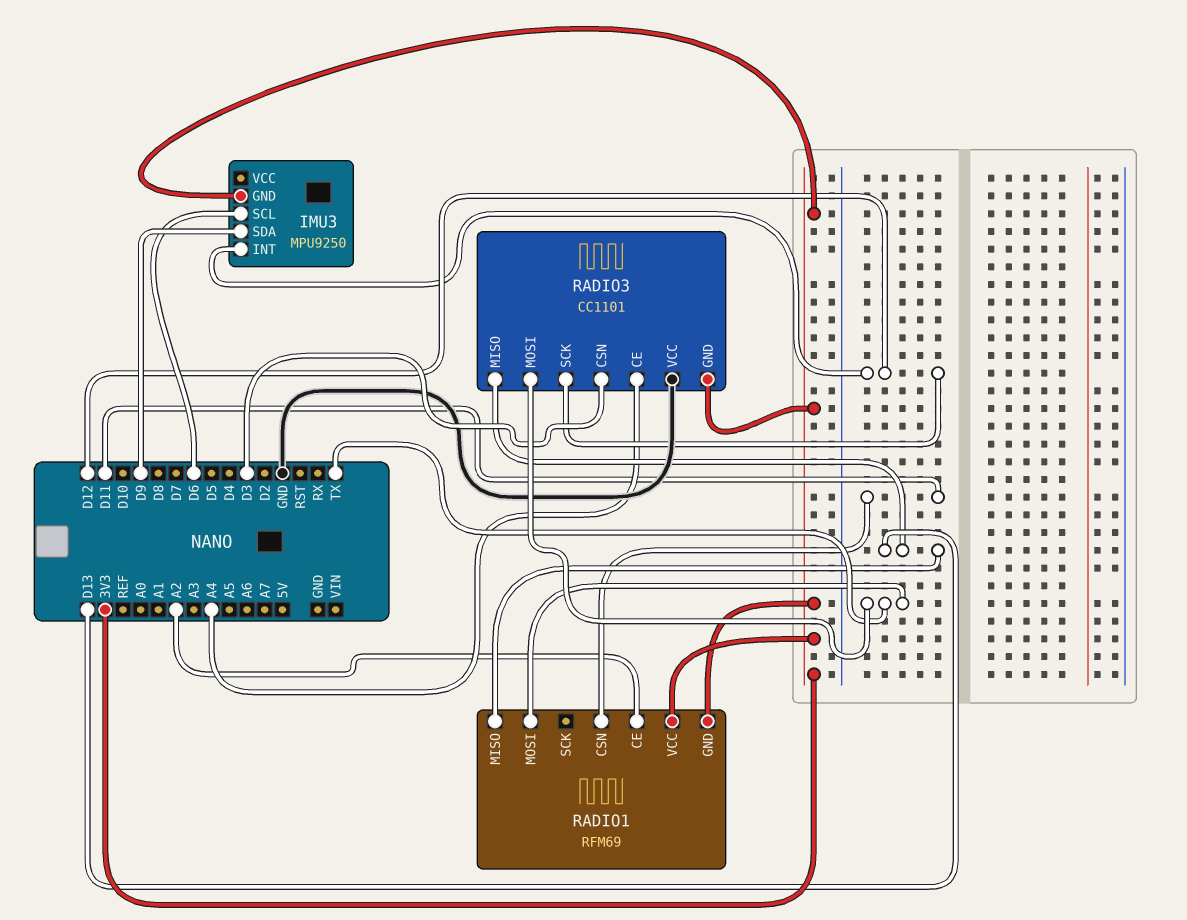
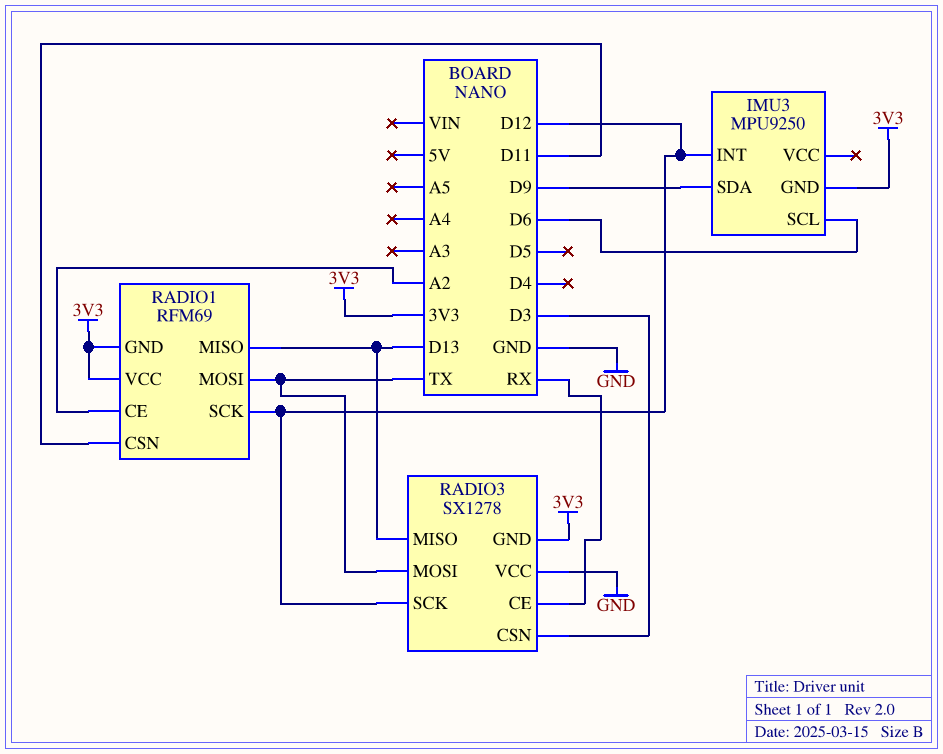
RADIO1 pin SCK: none -> D12
RADIO3: CC1101 -> SX1278
RADIO3 pin CE: A4 -> RX

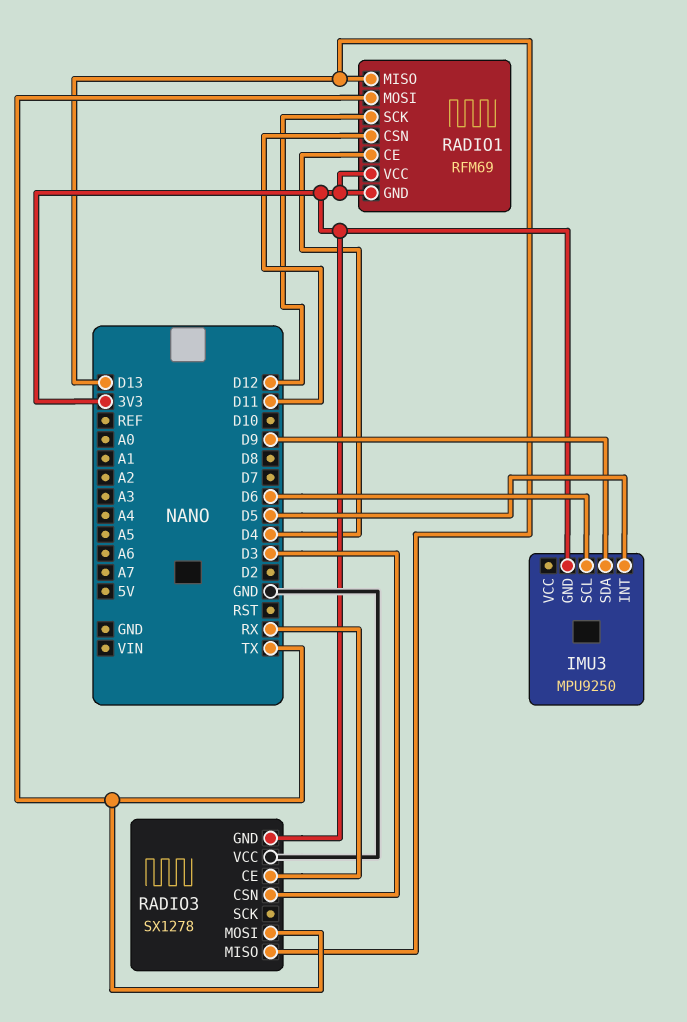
IMU3 pin INT: D12 -> D5
RADIO1 pin CE: A2 -> D4
RADIO3 pin SCK: D12 -> none

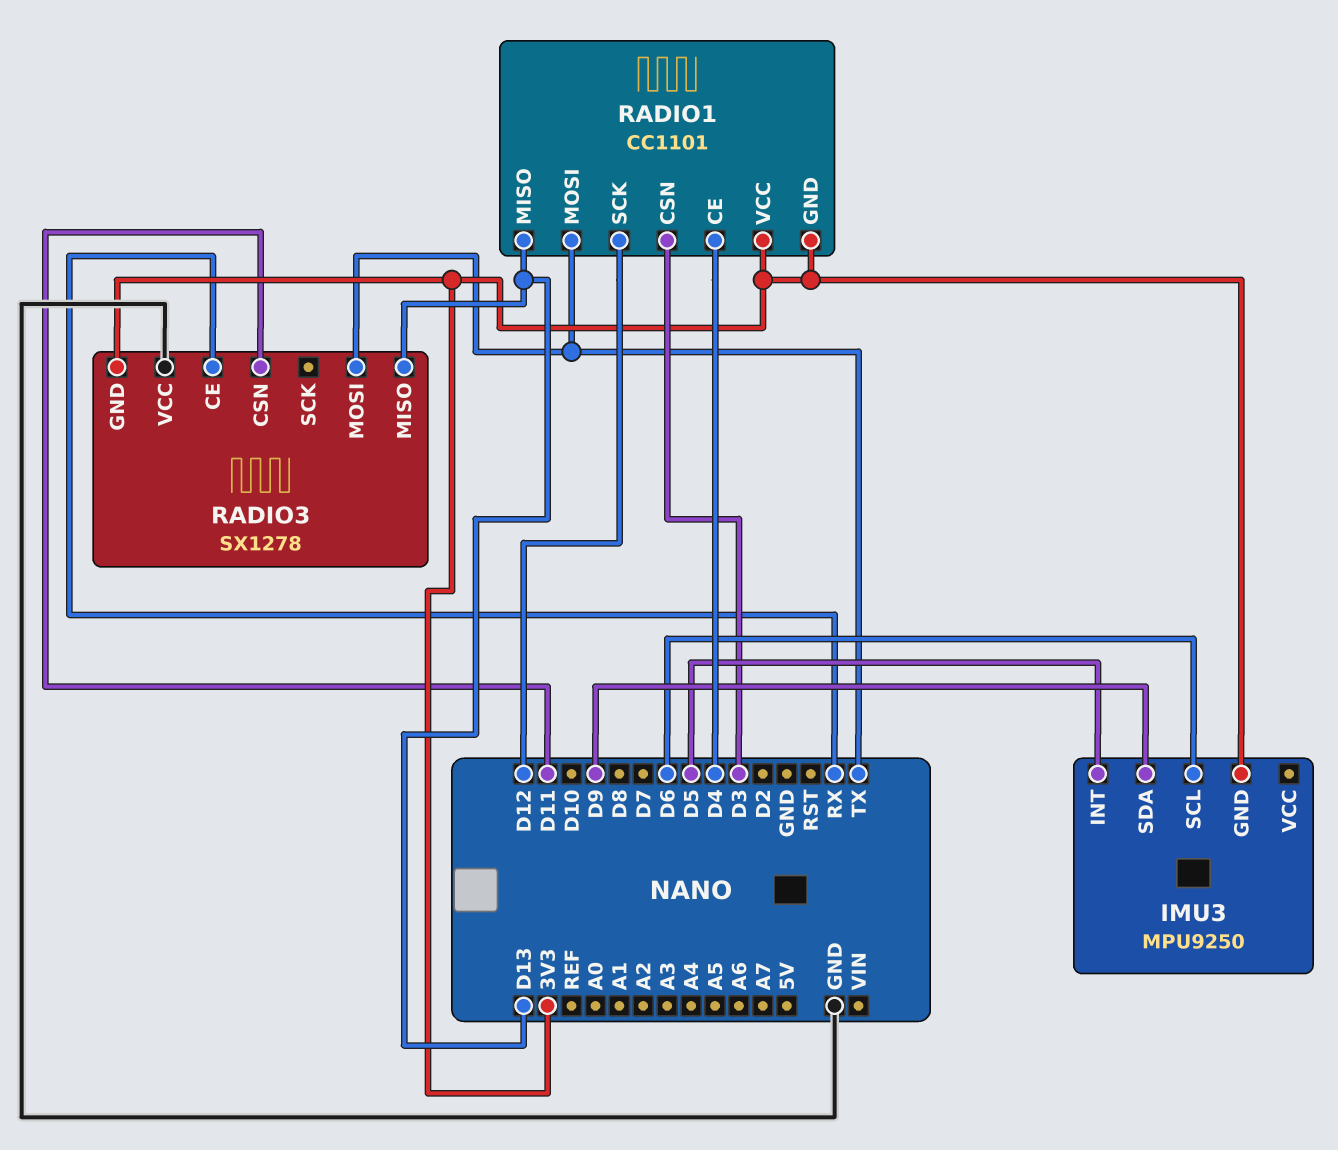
RADIO1: RFM69 -> CC1101
RADIO1 pin CSN: D11 -> D3
RADIO3 pin CSN: D3 -> D11

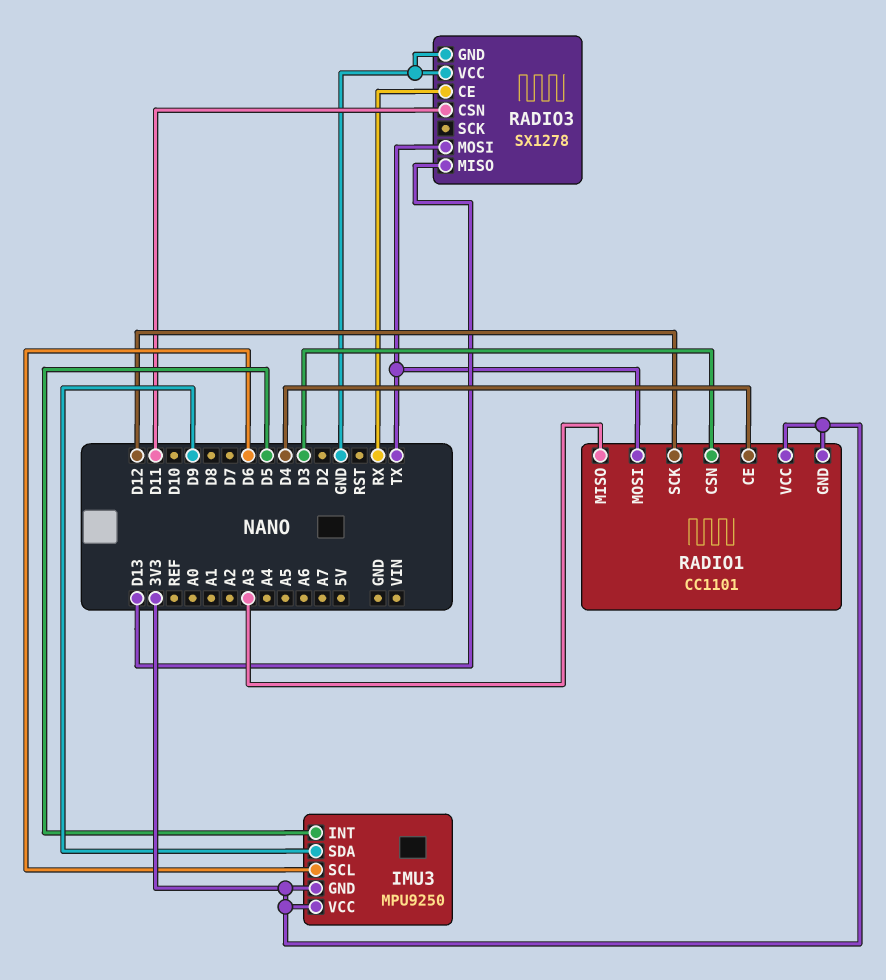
IMU3 pin VCC: none -> 3V3
RADIO1 pin MISO: D13 -> A3
RADIO3 pin GND: 3V3 -> GND

